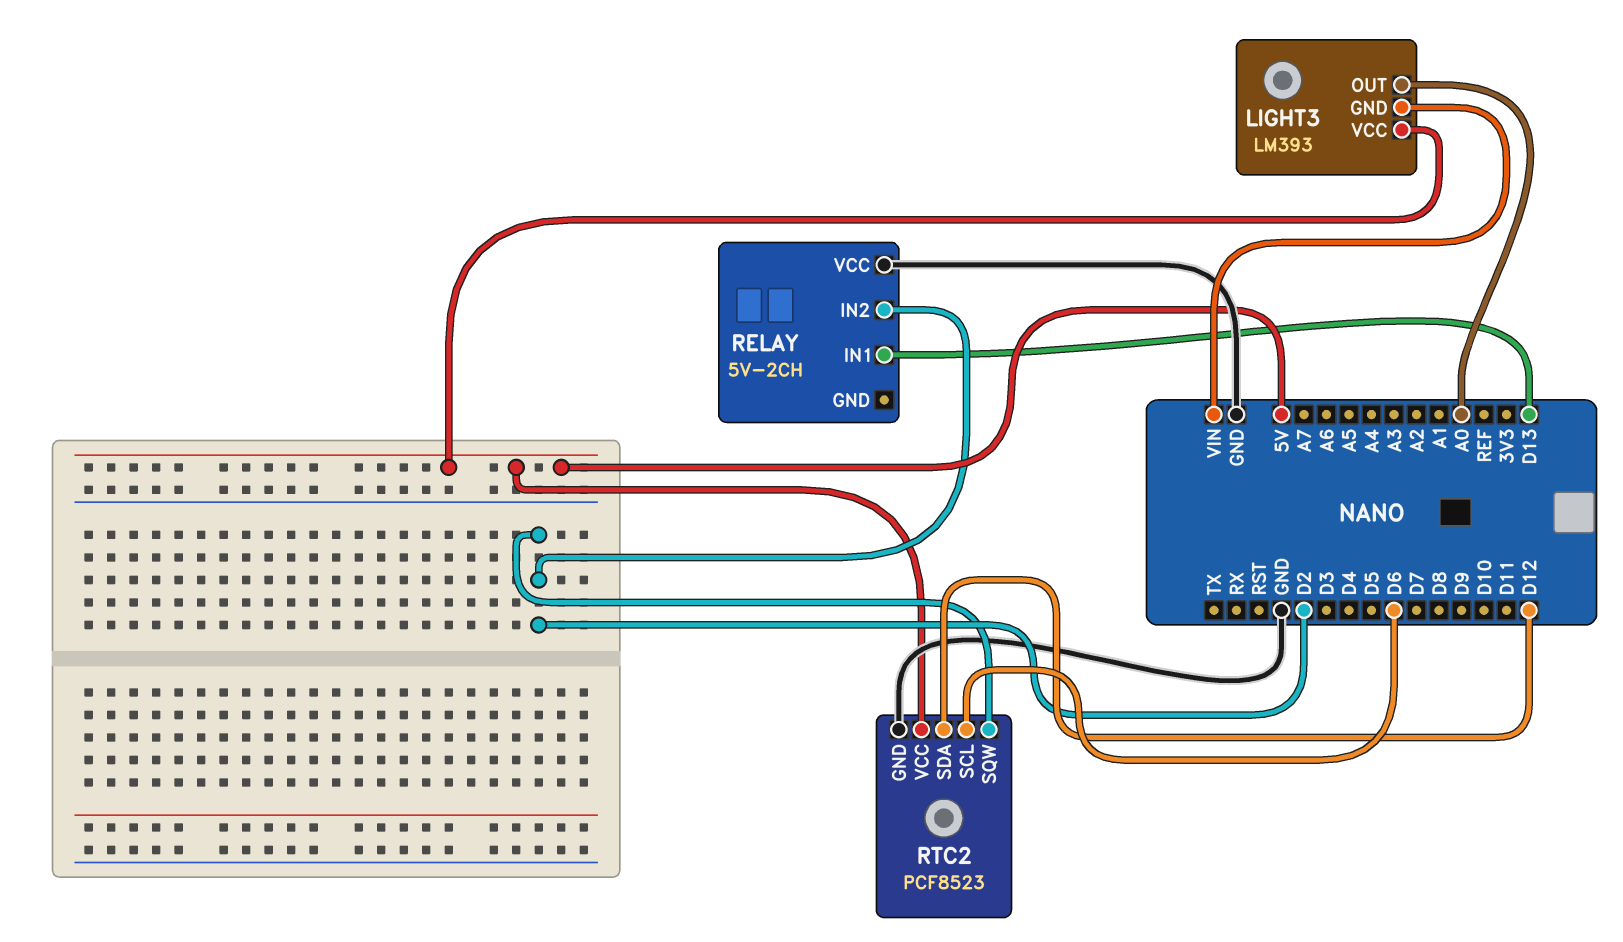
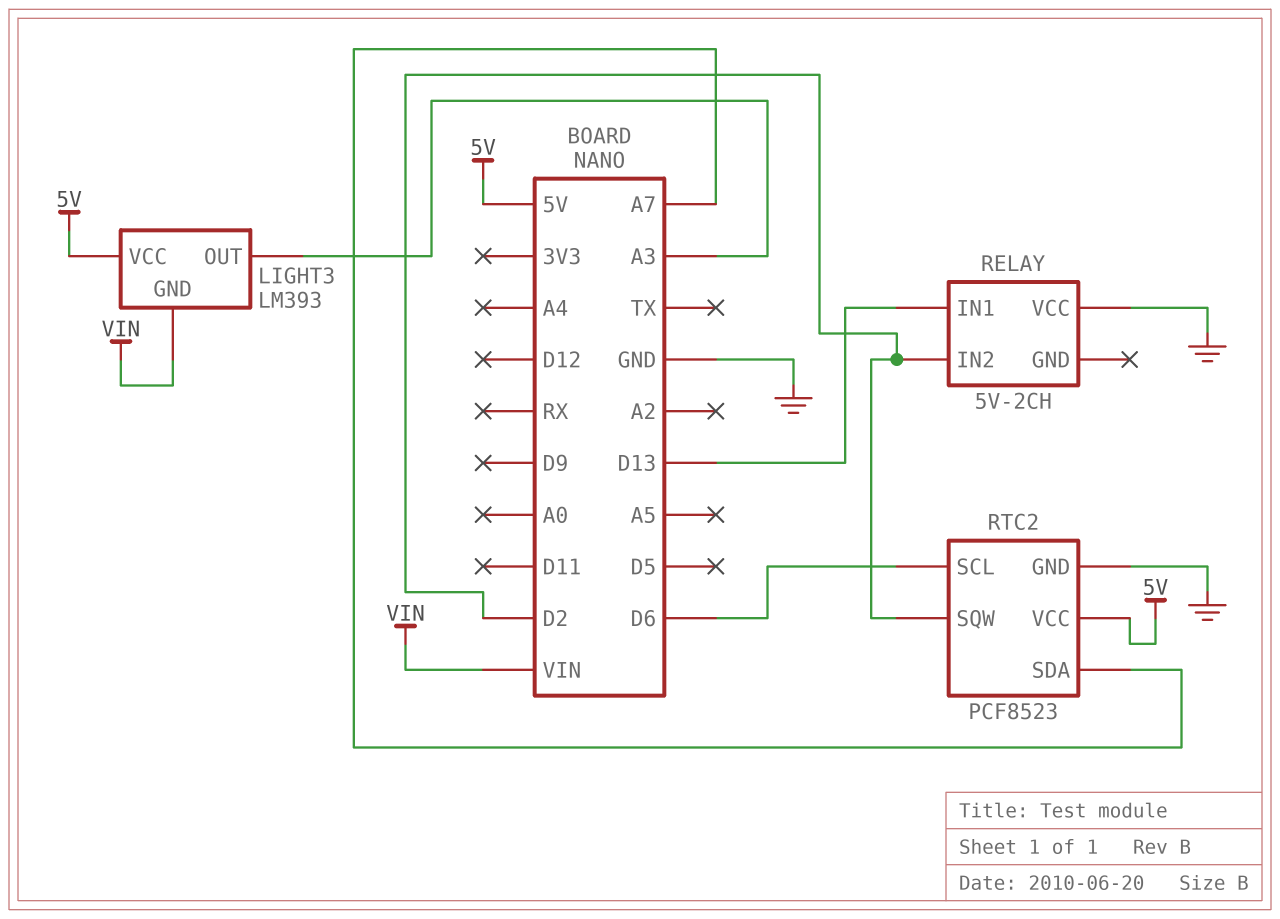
LIGHT3 pin OUT: A0 -> A3
RTC2 pin SDA: D12 -> A7

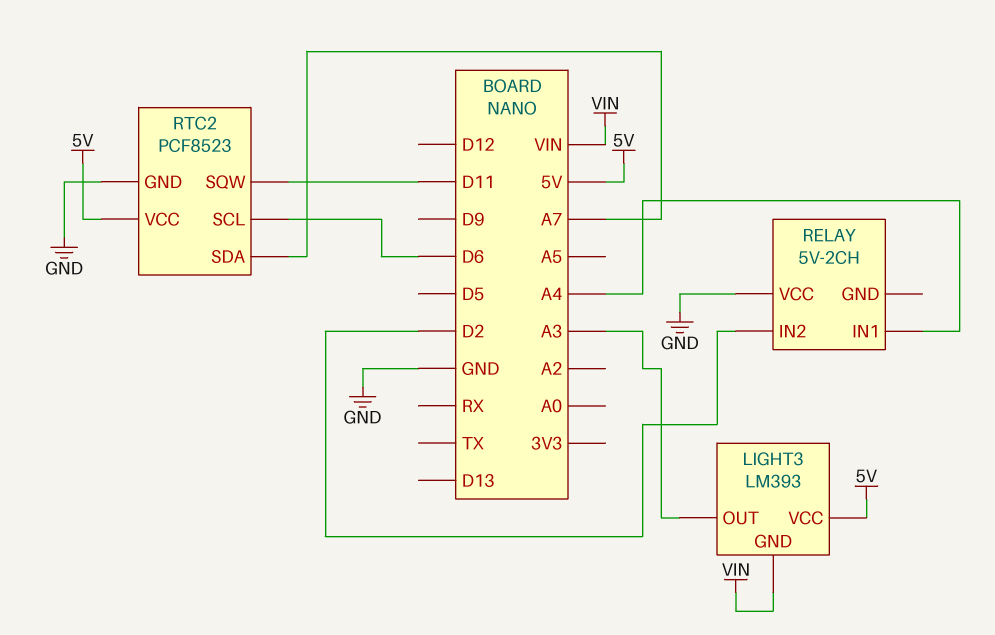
RELAY pin IN1: D13 -> A4
RTC2 pin SQW: D2 -> D11

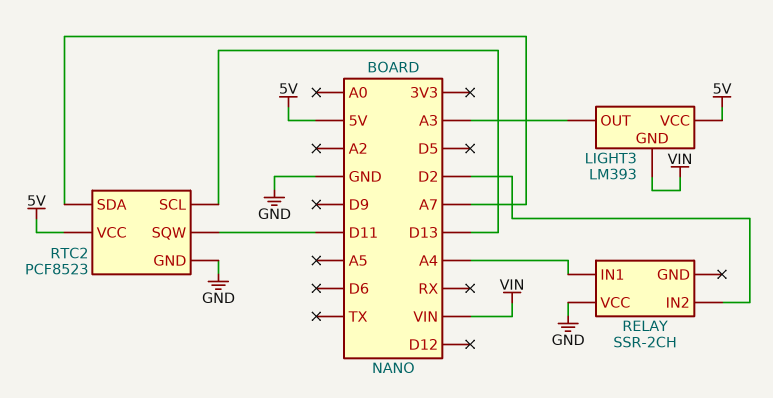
RELAY: 5V-2CH -> SSR-2CH
RTC2 pin SCL: D6 -> D13

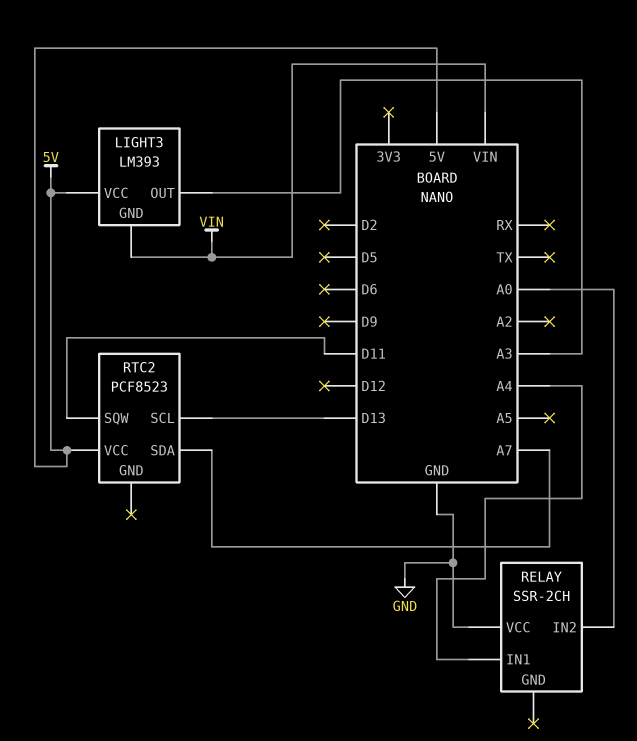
RELAY pin IN2: D2 -> A0
RTC2 pin GND: GND -> none

